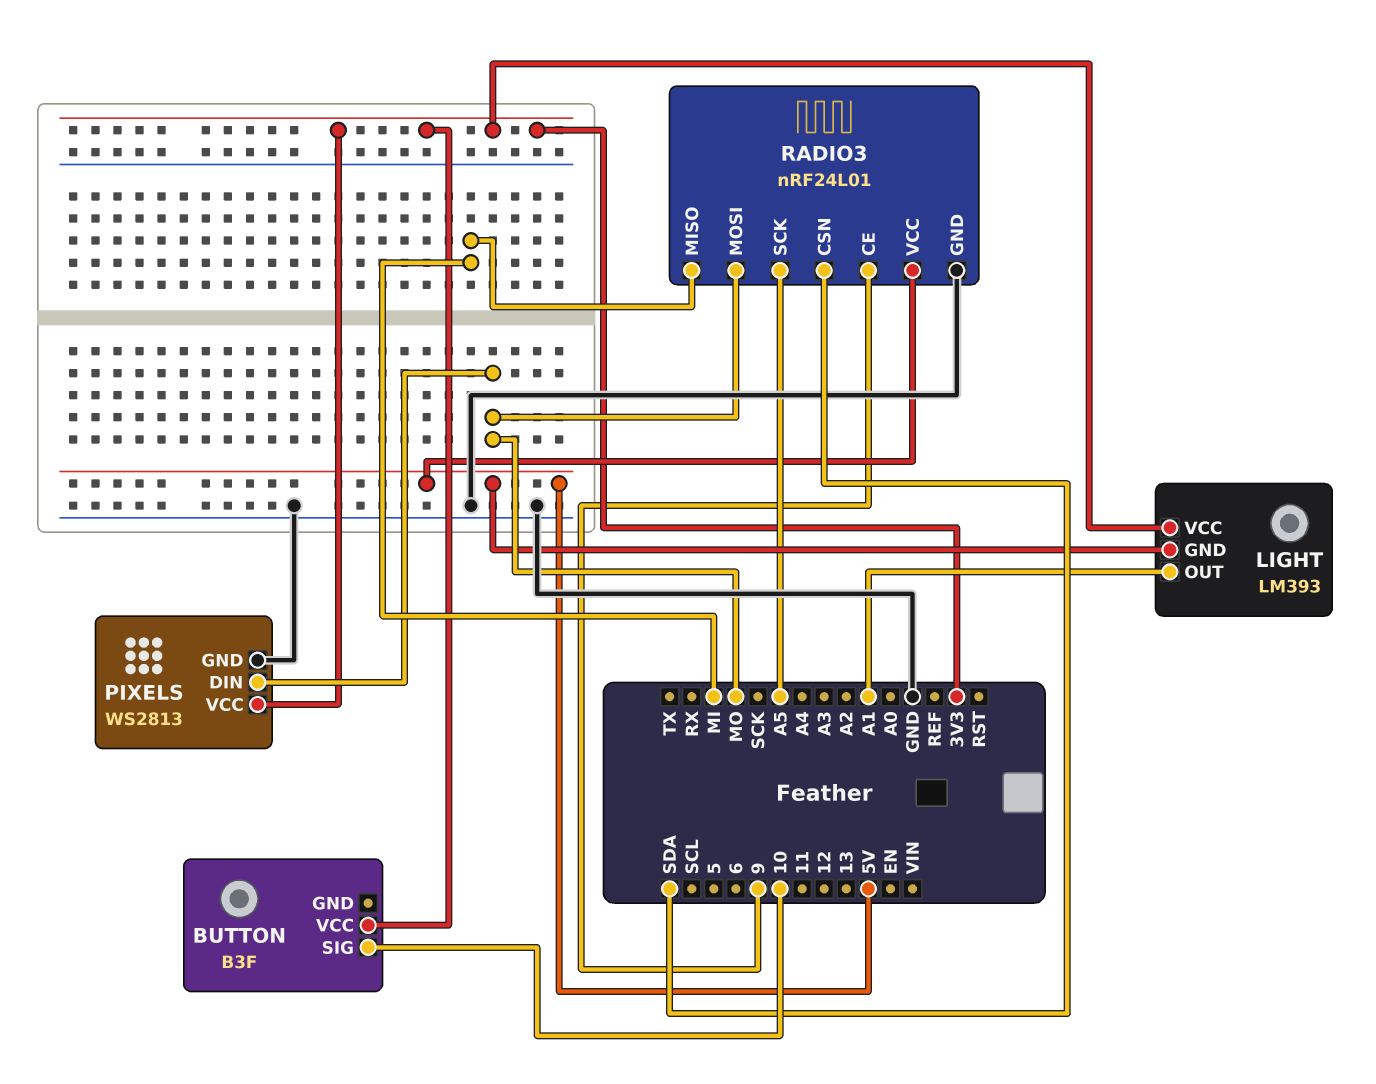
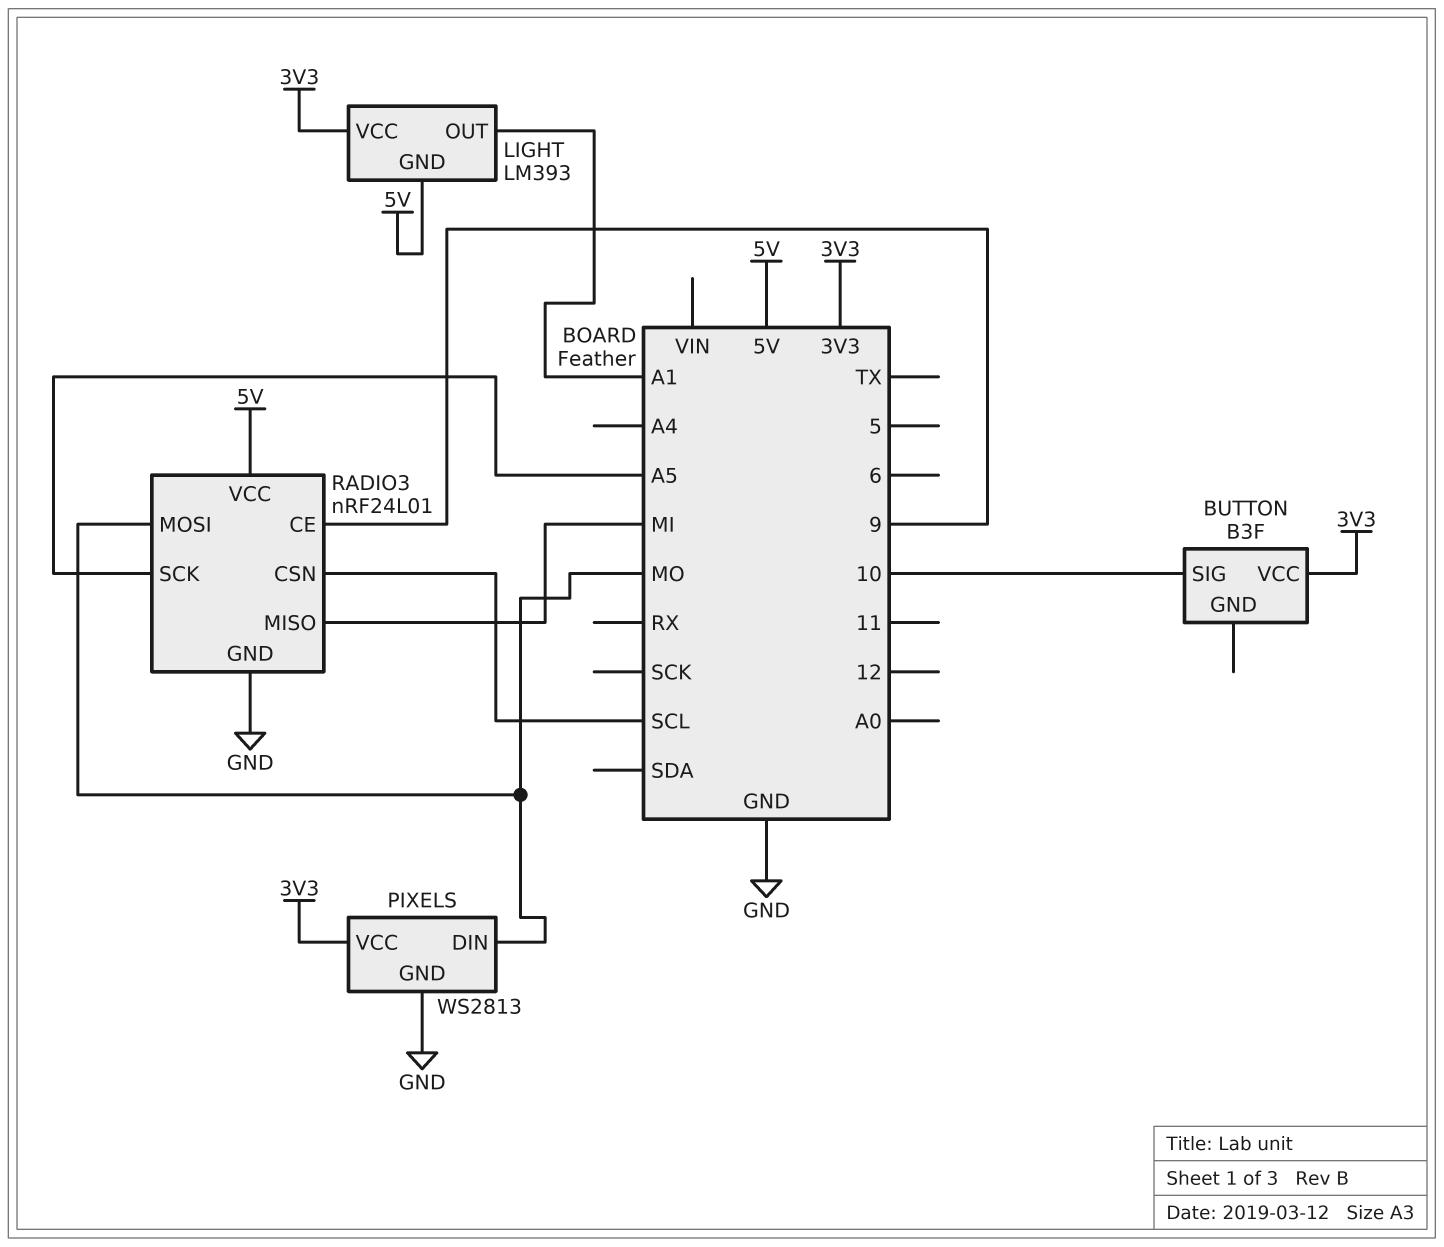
RADIO3 pin CSN: SDA -> SCL

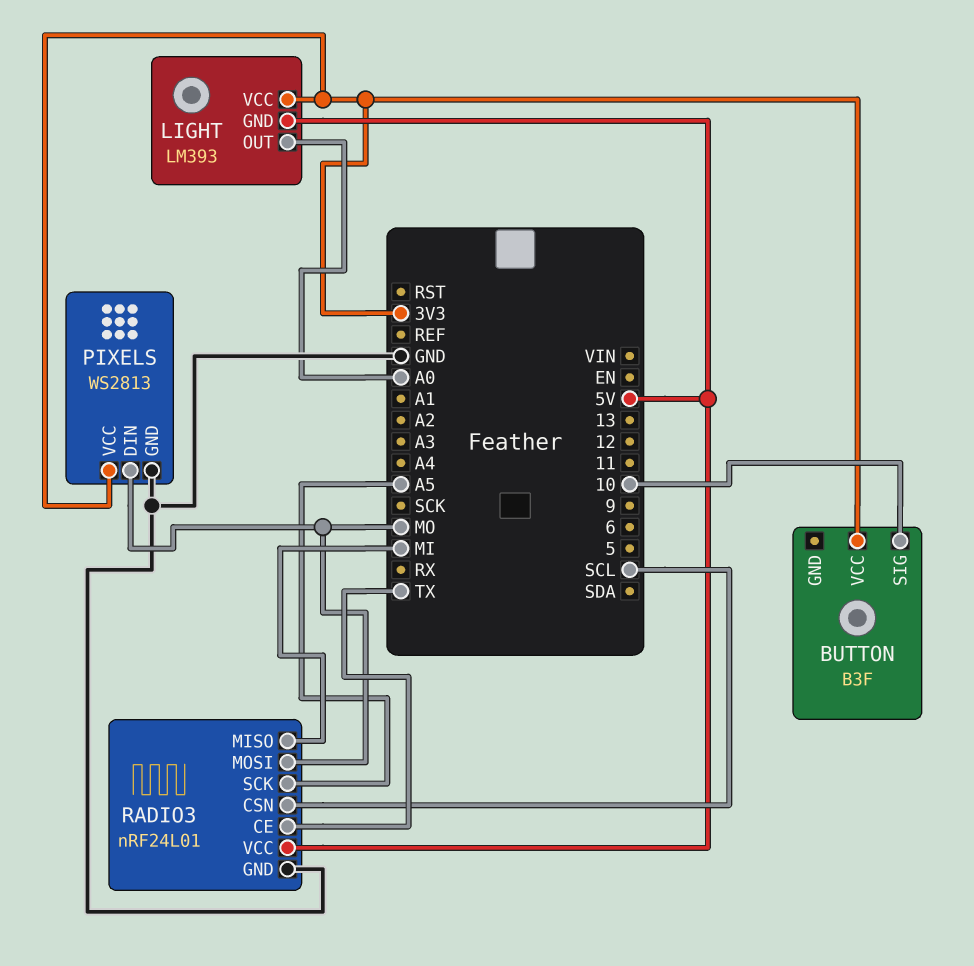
LIGHT pin OUT: A1 -> A0
RADIO3 pin CE: 9 -> TX

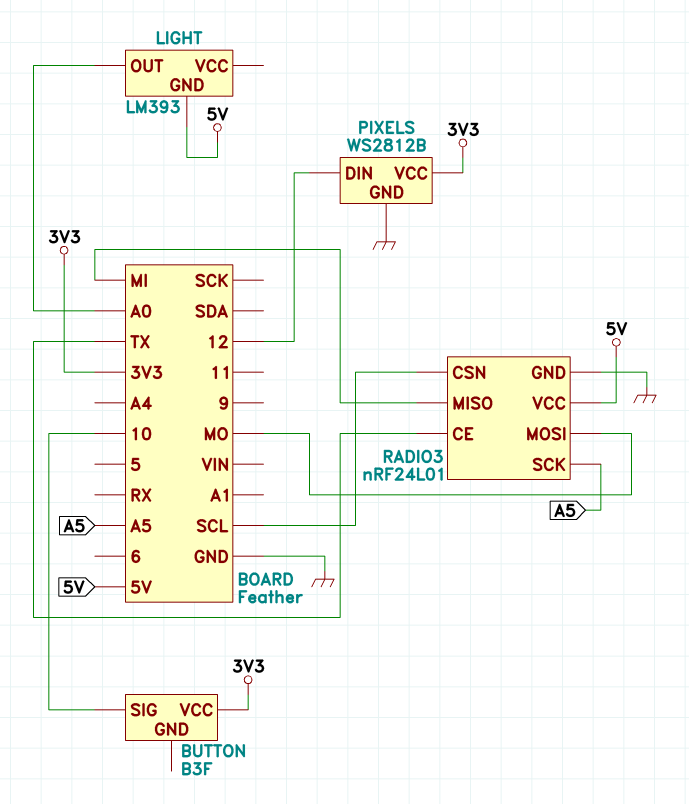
LIGHT pin VCC: 3V3 -> none
PIXELS: WS2813 -> WS2812B
PIXELS pin DIN: MO -> 12

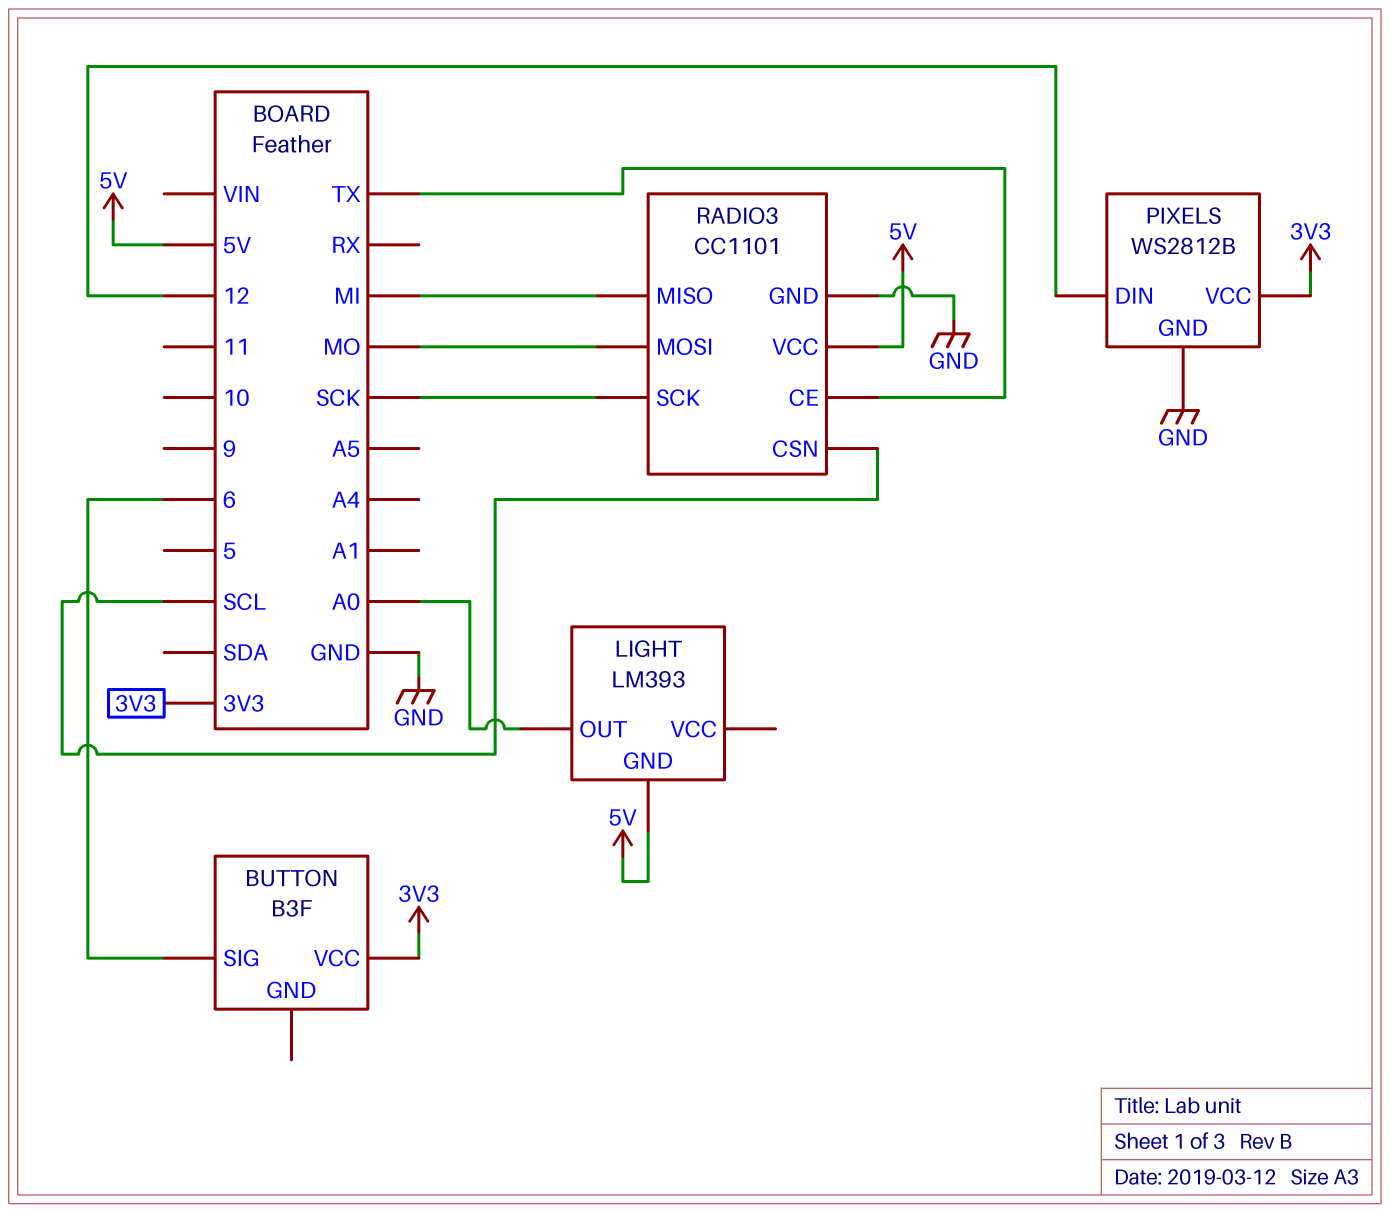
BUTTON pin SIG: 10 -> 6
RADIO3: nRF24L01 -> CC1101
RADIO3 pin SCK: A5 -> SCK

